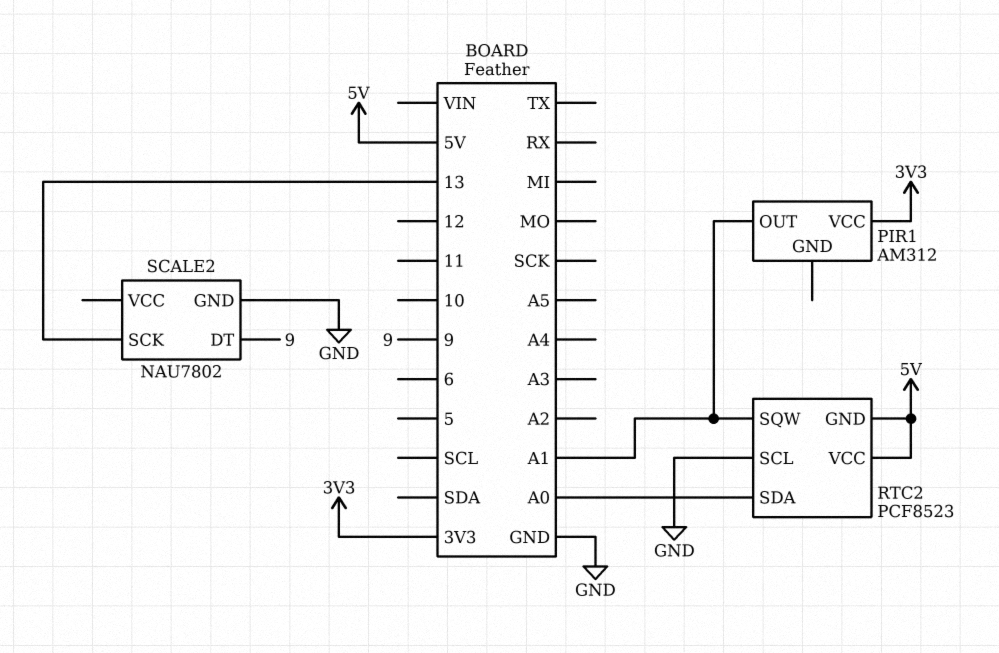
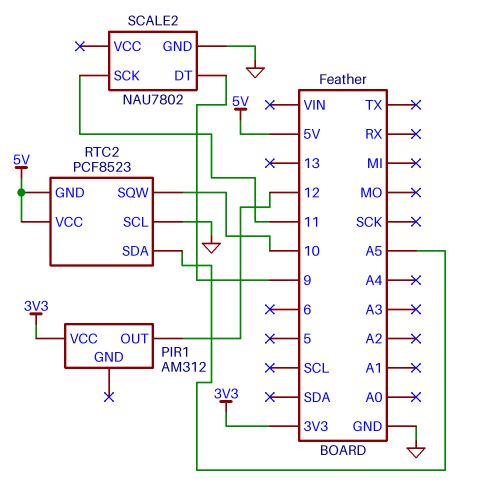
PIR1 pin OUT: A1 -> 12
RTC2 pin SDA: A0 -> A5
RTC2 pin SQW: A1 -> 10
SCALE2 pin SCK: 13 -> 11

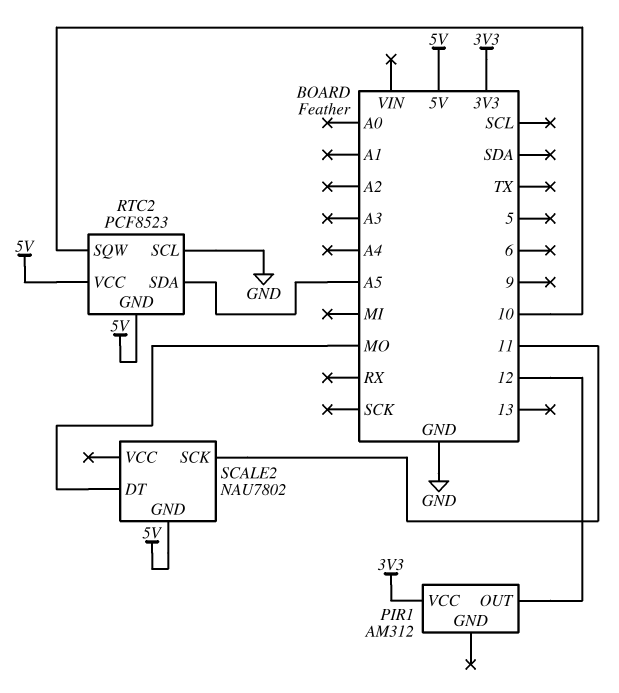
SCALE2 pin DT: 9 -> MO
SCALE2 pin GND: GND -> 5V

